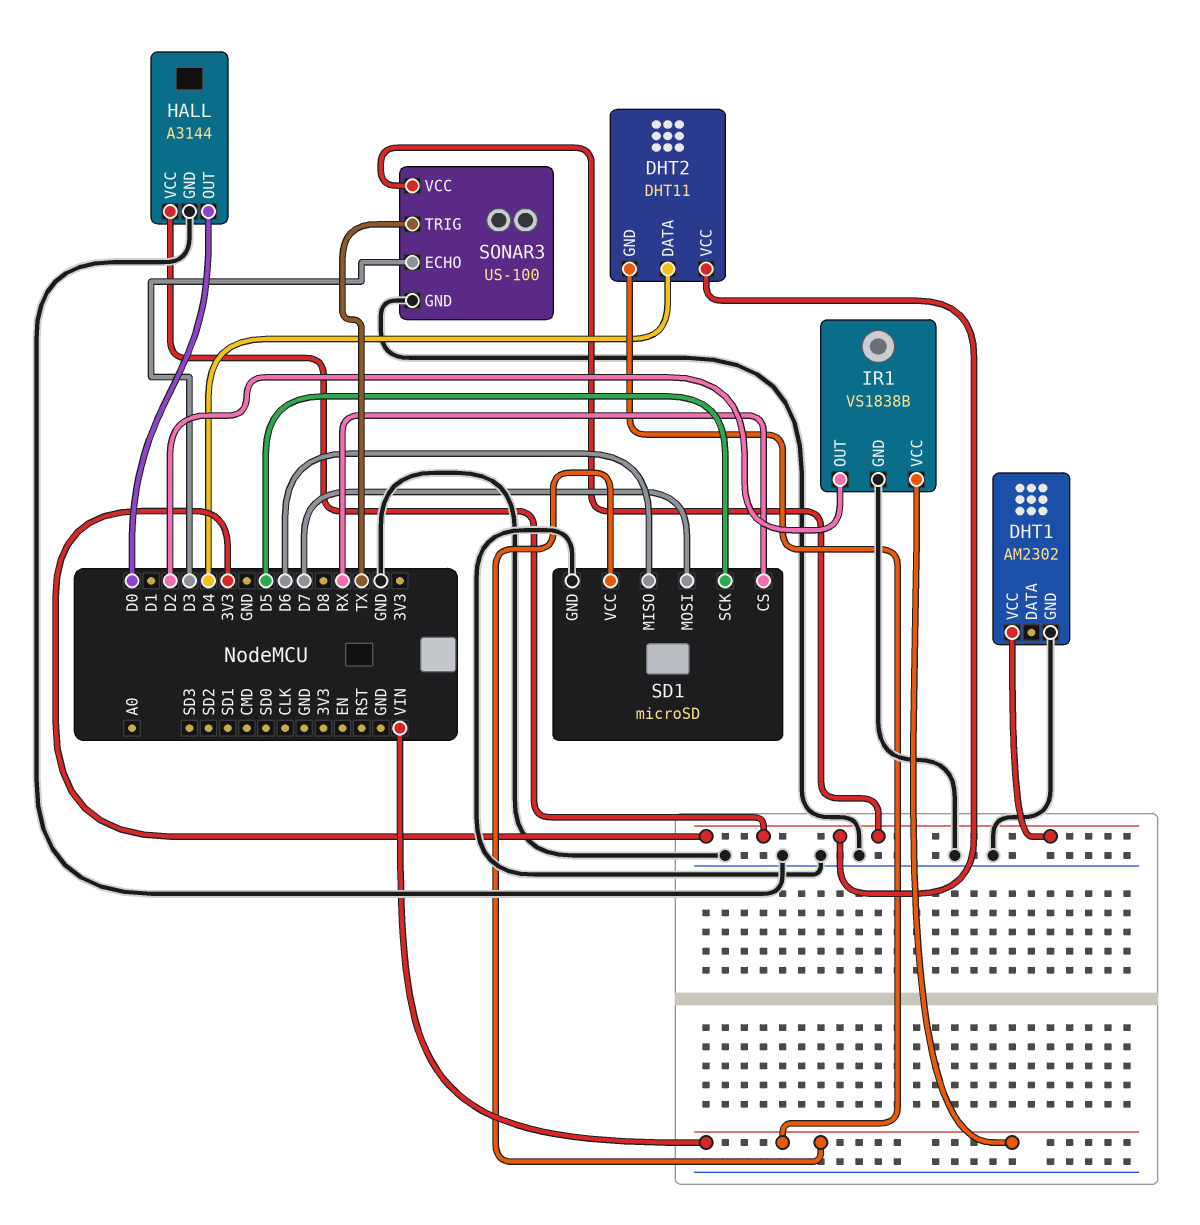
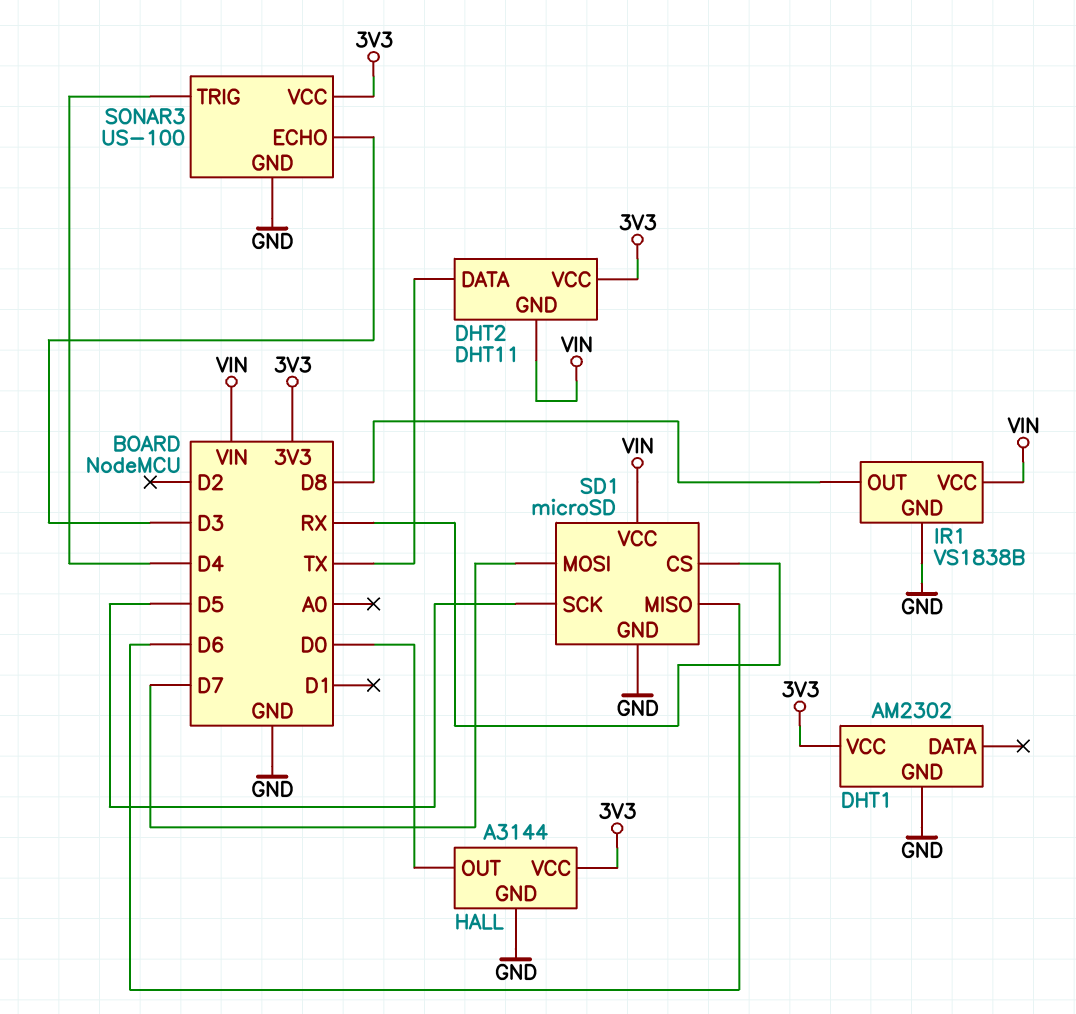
DHT2 pin DATA: D4 -> TX
IR1 pin OUT: D2 -> D8
SONAR3 pin TRIG: TX -> D4

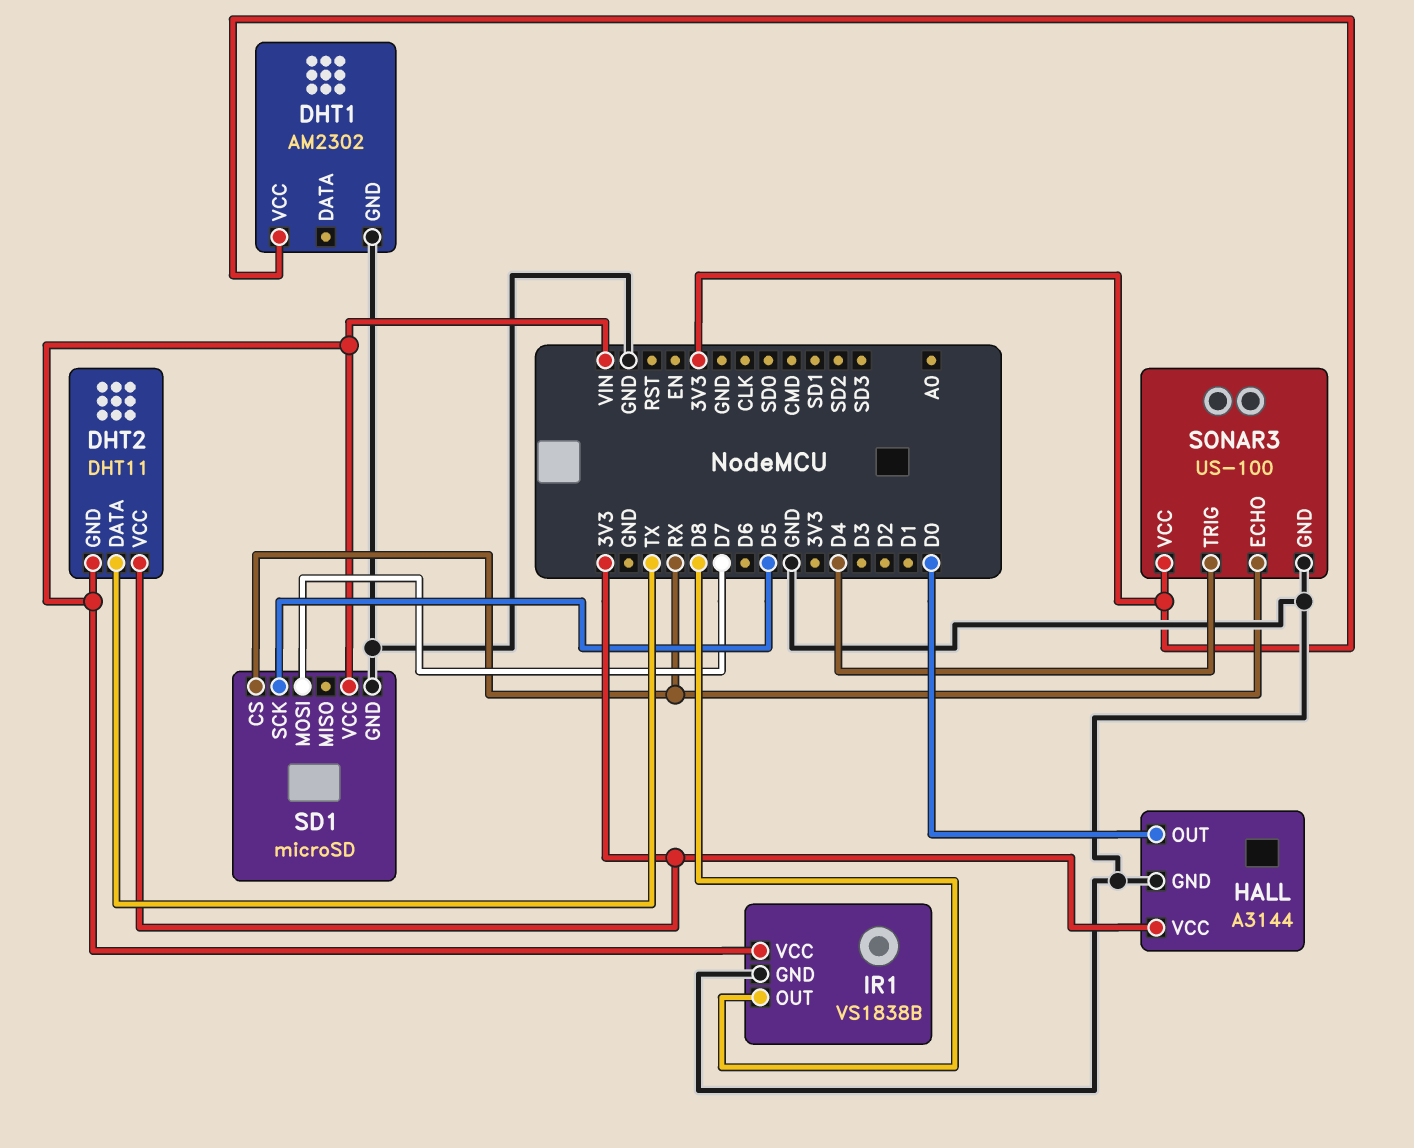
SD1 pin MISO: D6 -> none
SONAR3 pin ECHO: D3 -> RX

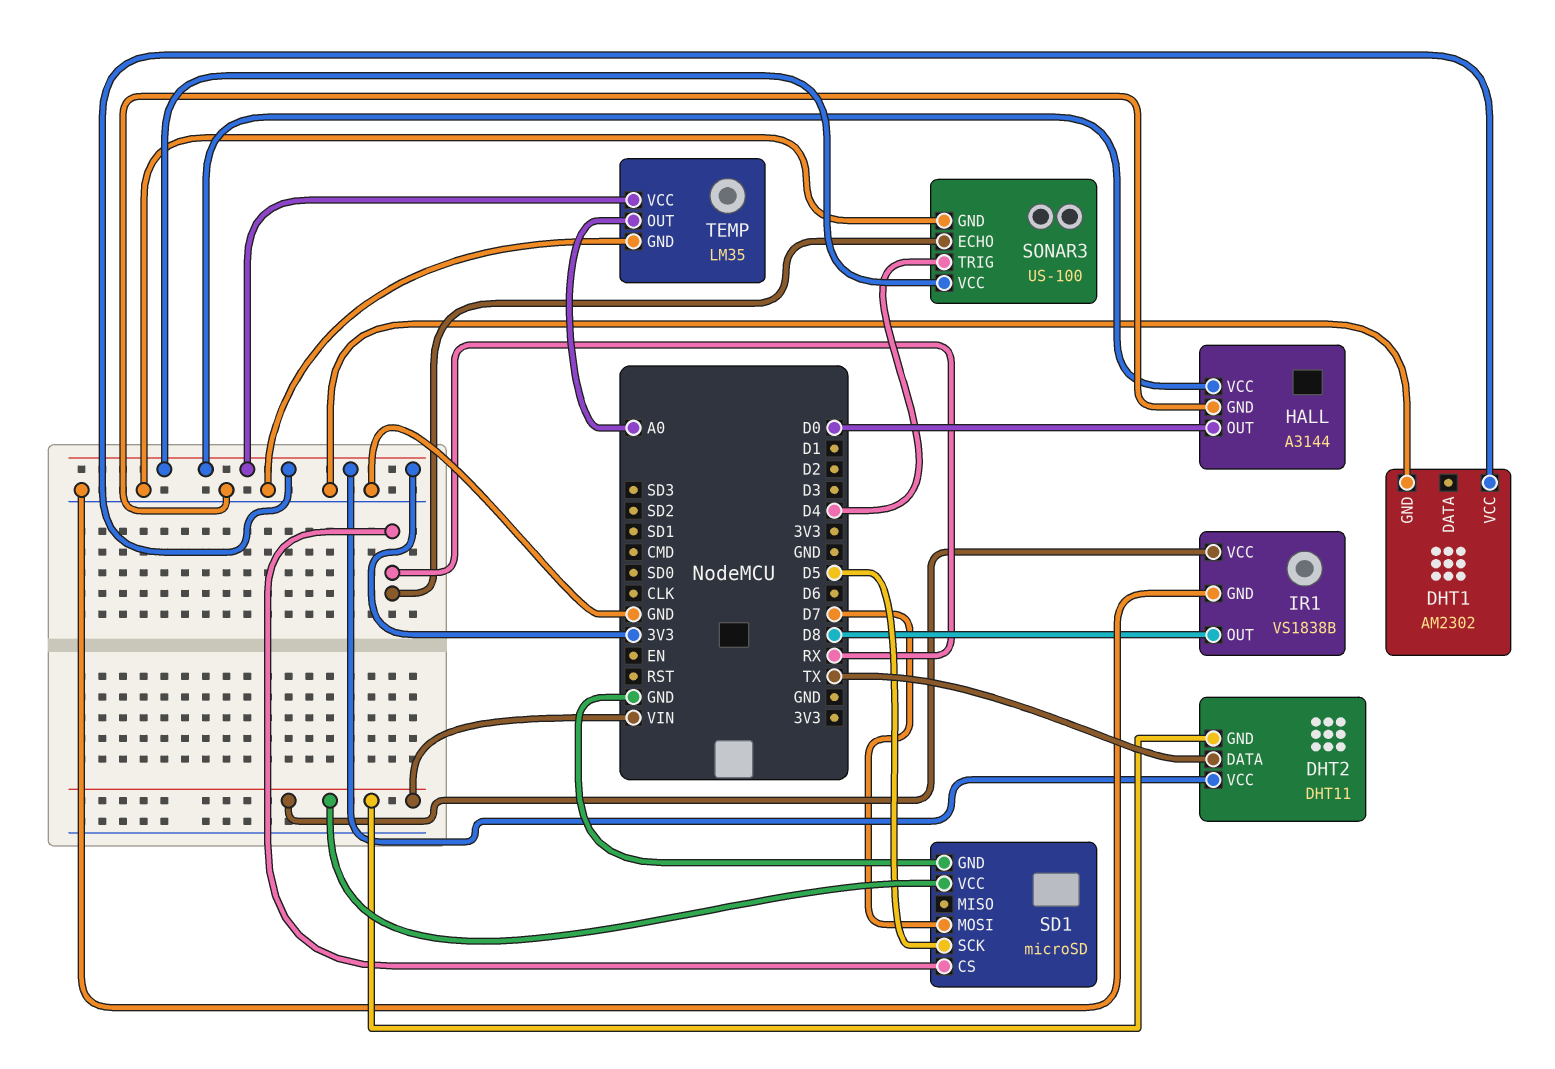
TEMP: none -> LM35
TEMP pin GND: none -> GND
TEMP pin OUT: none -> A0
TEMP pin VCC: none -> 3V3

